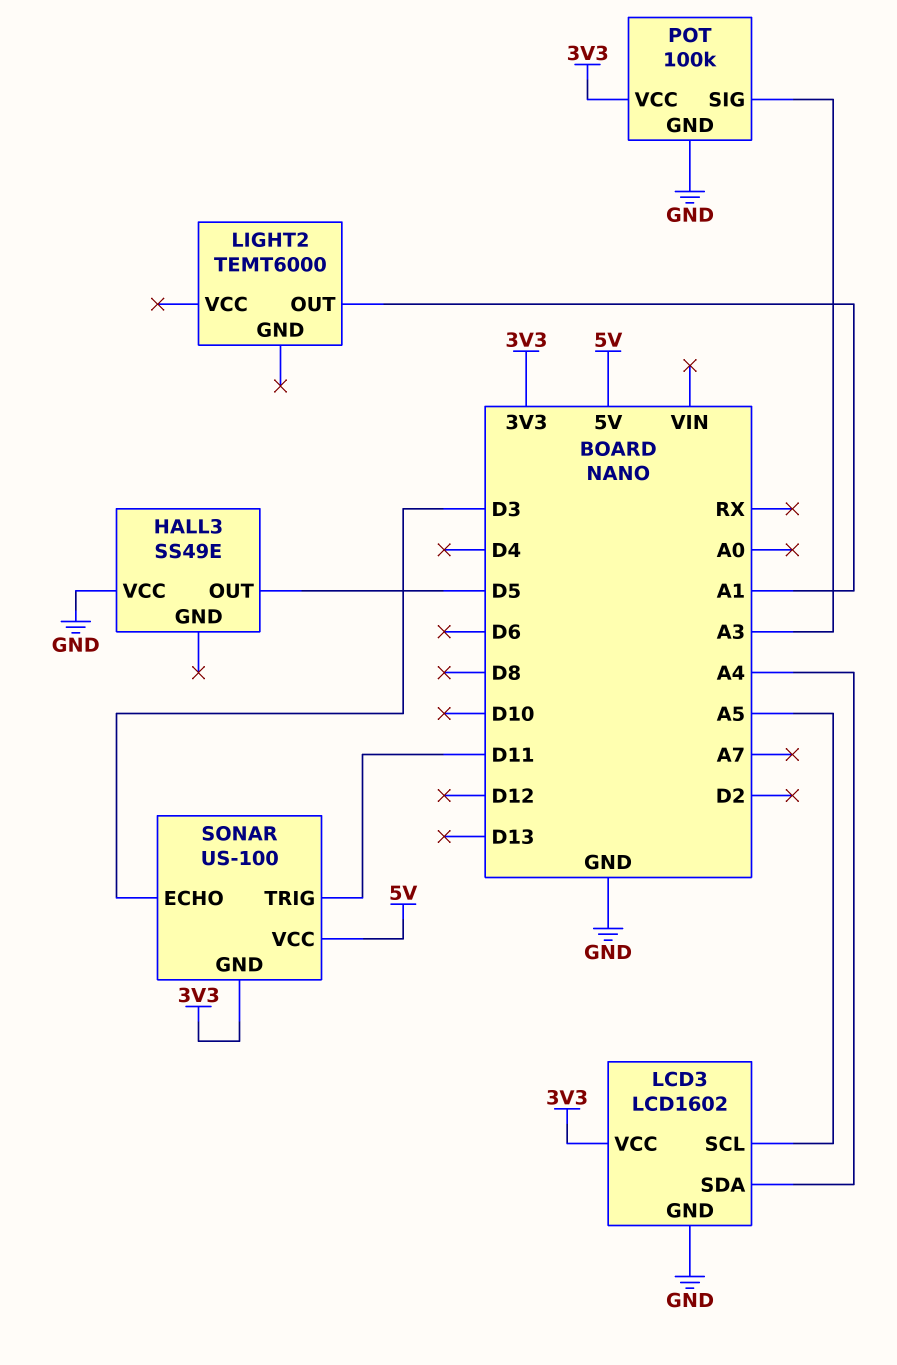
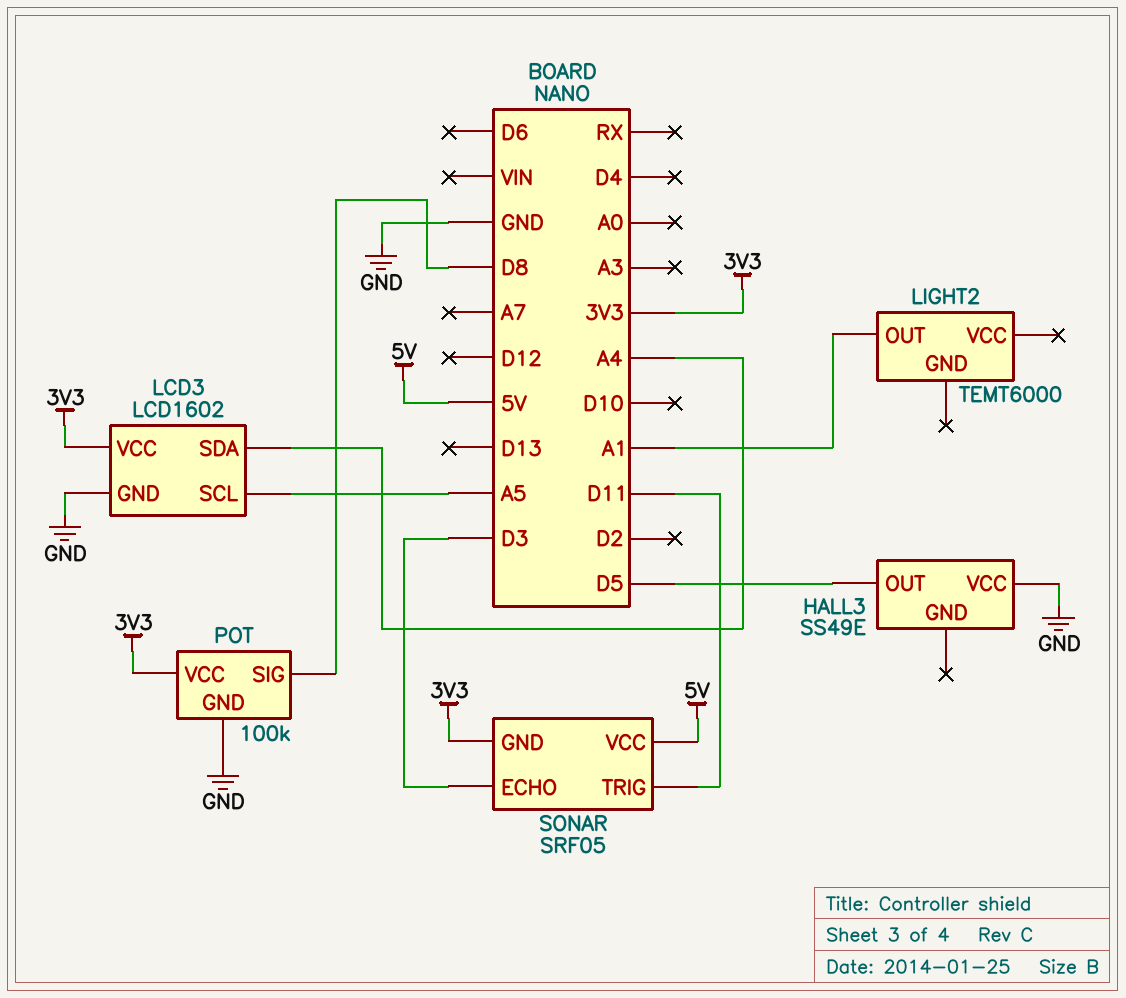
POT pin SIG: A3 -> D8
SONAR: US-100 -> SRF05

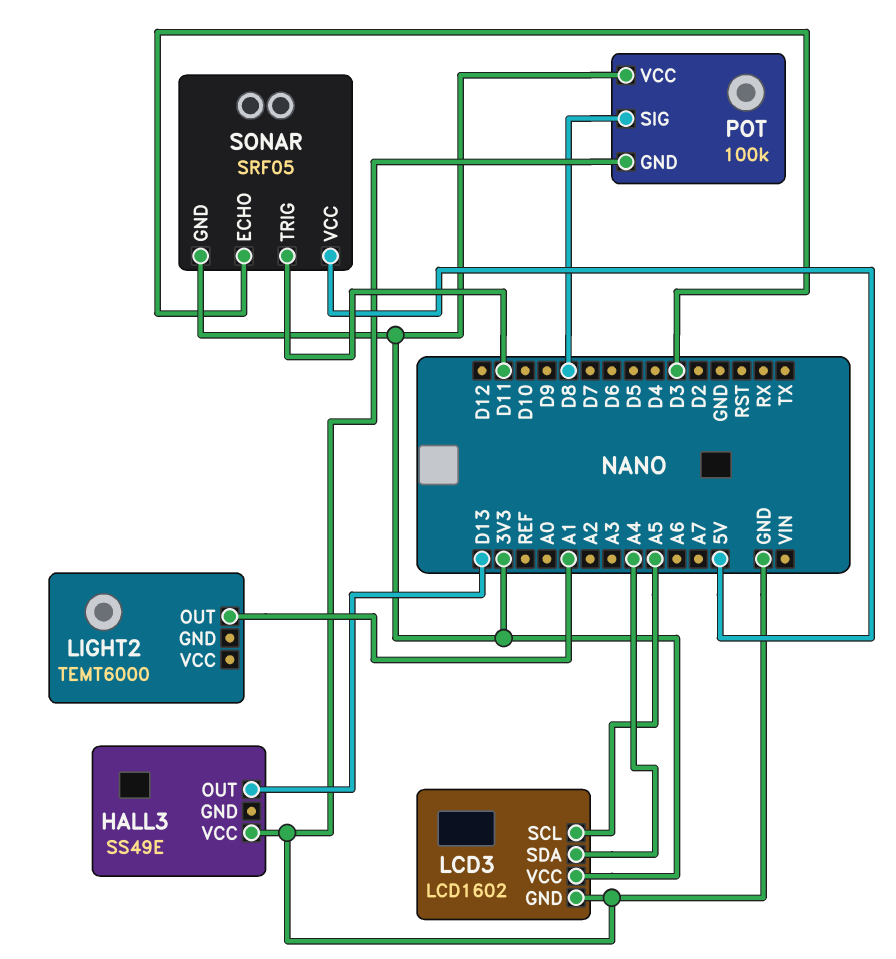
HALL3 pin OUT: D5 -> D13

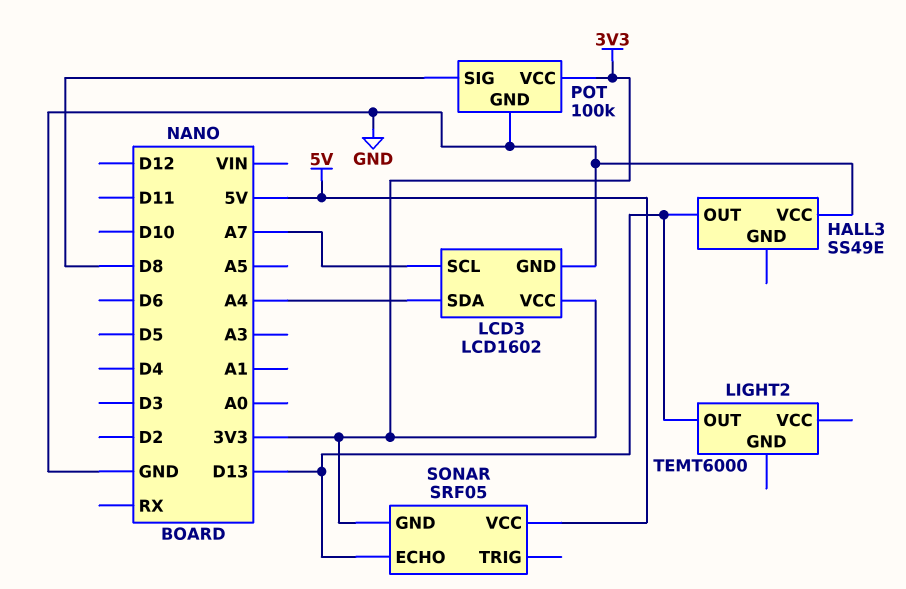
LCD3 pin SCL: A5 -> A7
LIGHT2 pin OUT: A1 -> D13
SONAR pin ECHO: D3 -> D13
SONAR pin TRIG: D11 -> none

